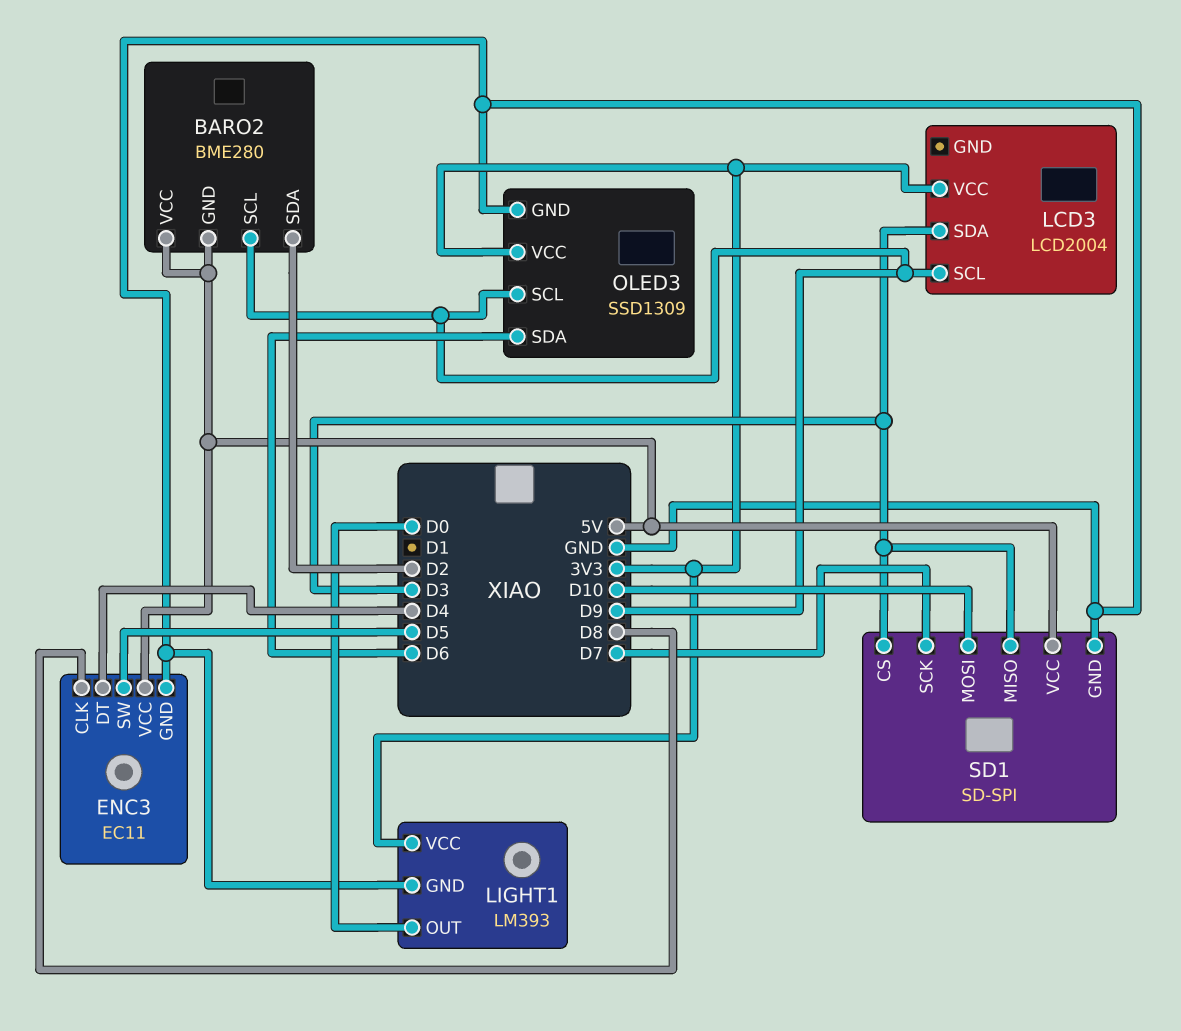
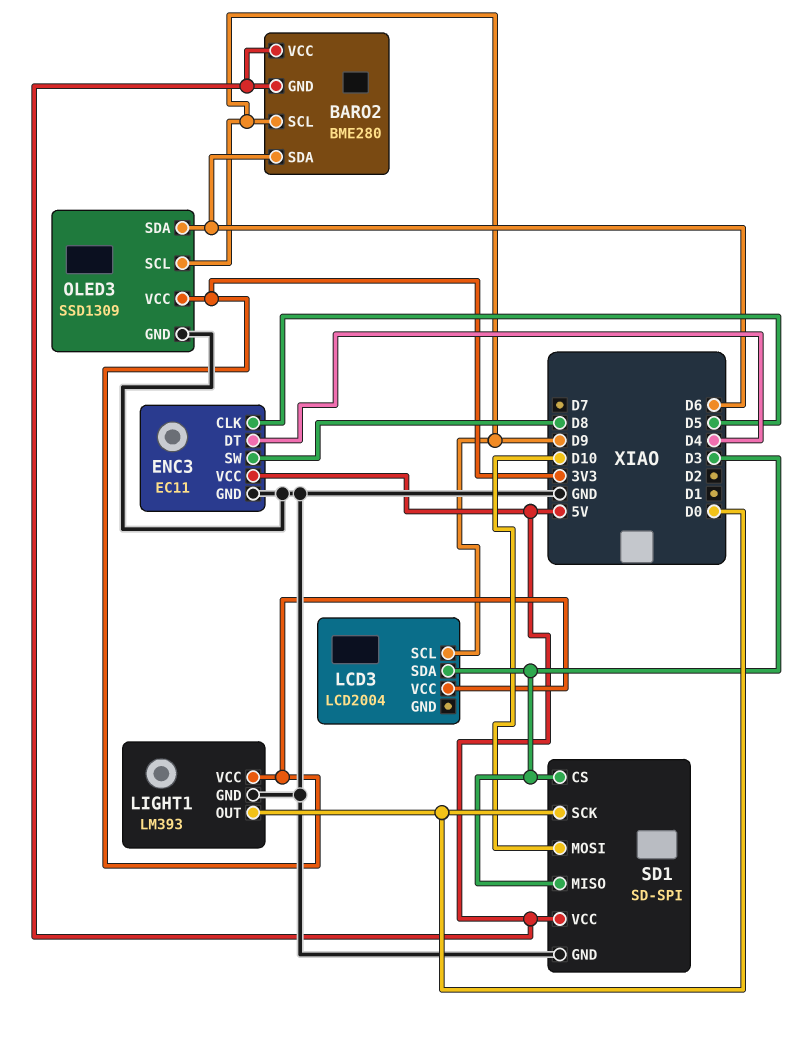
BARO2 pin SDA: D2 -> D6
ENC3 pin CLK: D8 -> D5
ENC3 pin SW: D5 -> D8
SD1 pin SCK: D7 -> D0

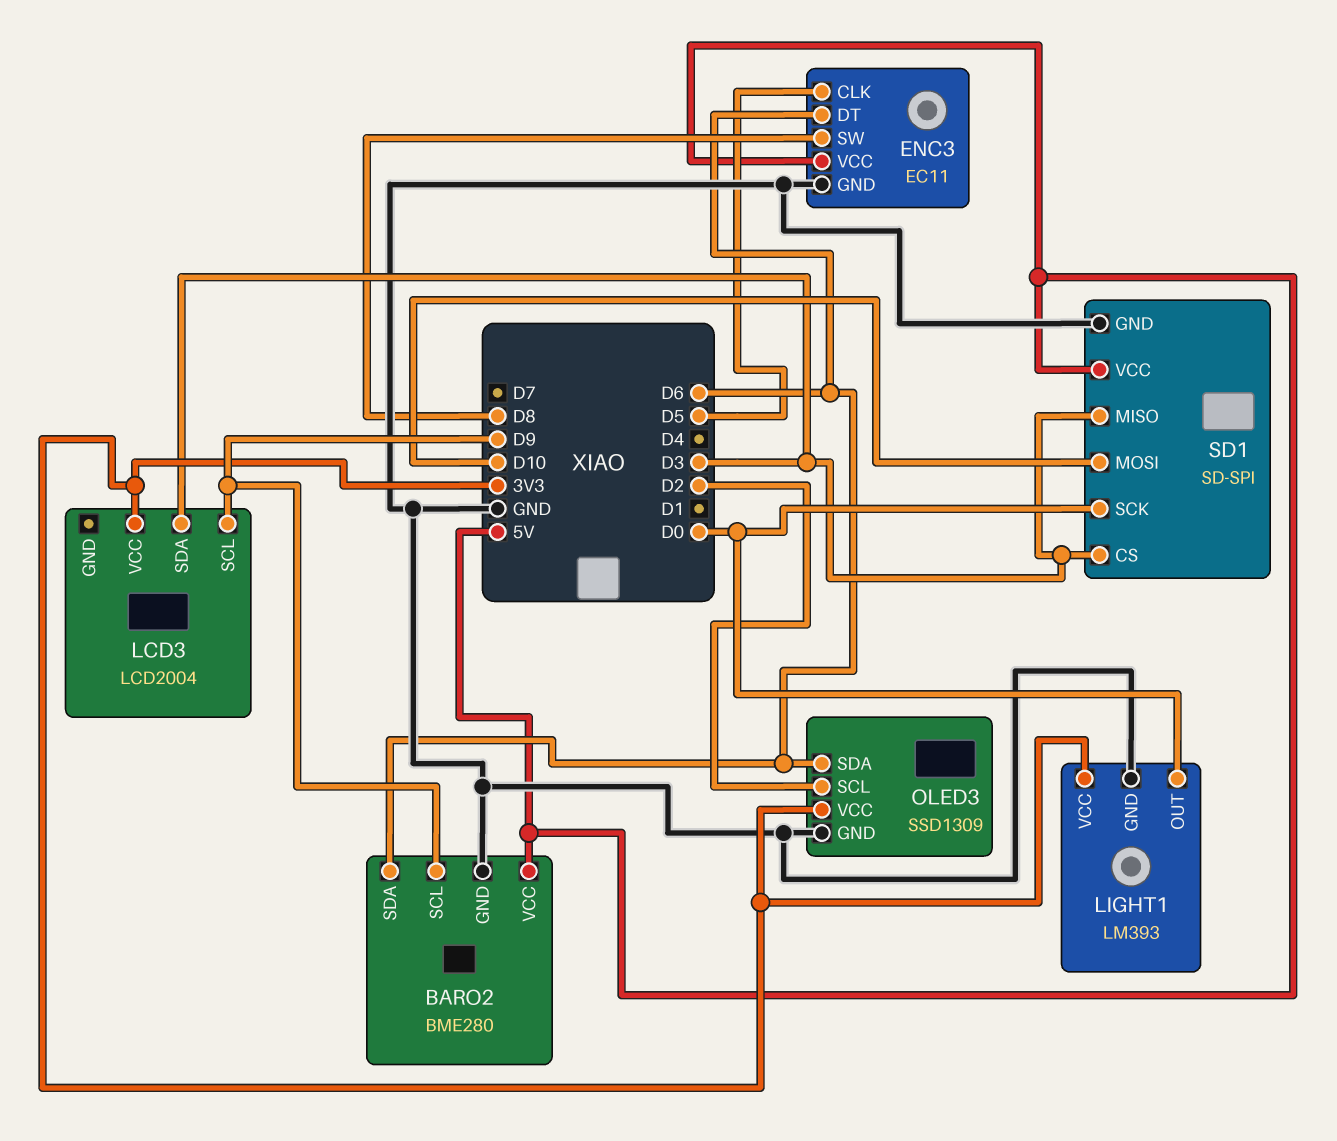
BARO2 pin GND: 5V -> GND
ENC3 pin DT: D4 -> D6
OLED3 pin SCL: D9 -> D2

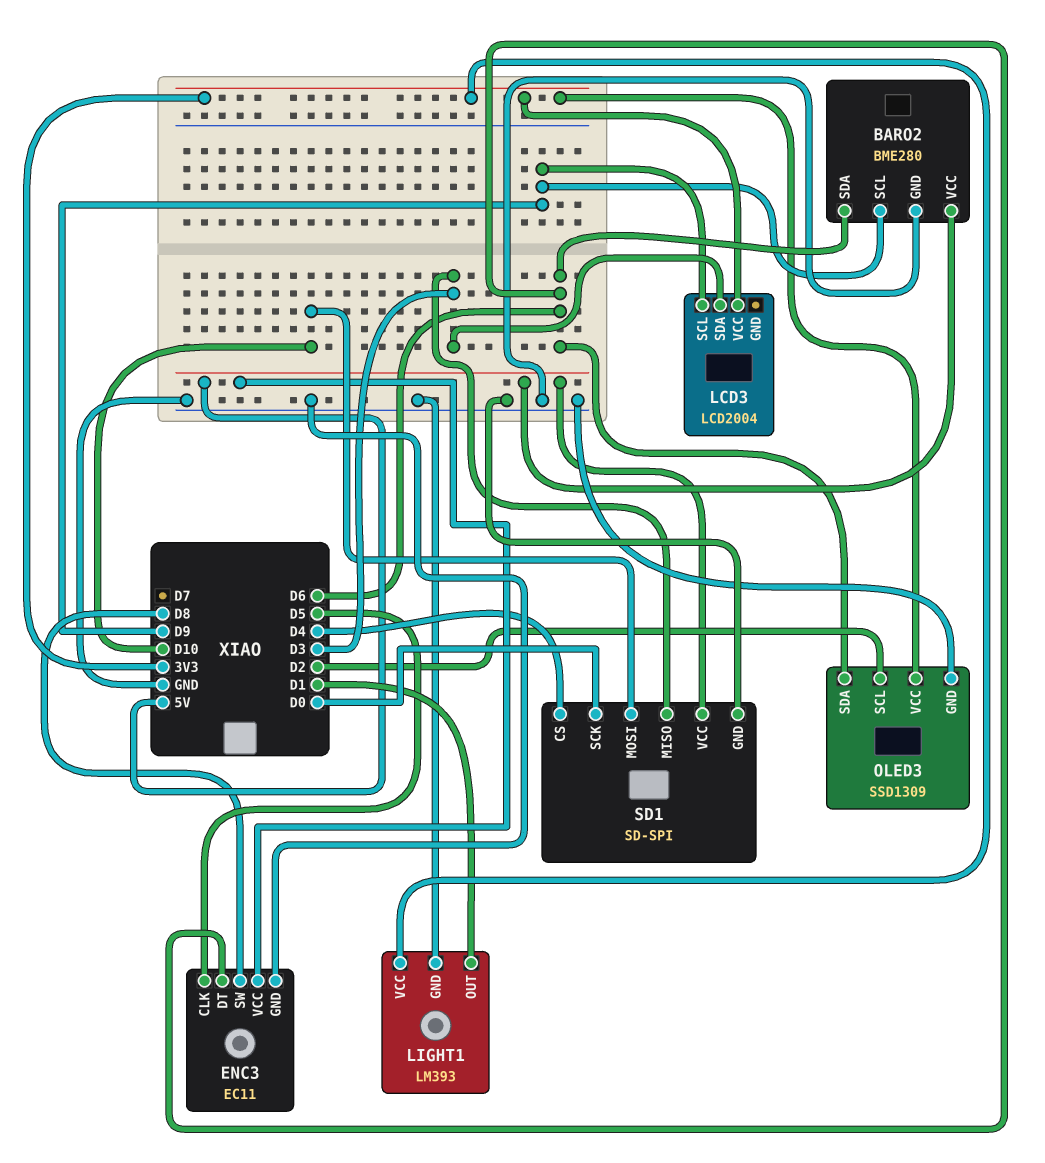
LIGHT1 pin OUT: D0 -> D1
SD1 pin CS: D3 -> D4

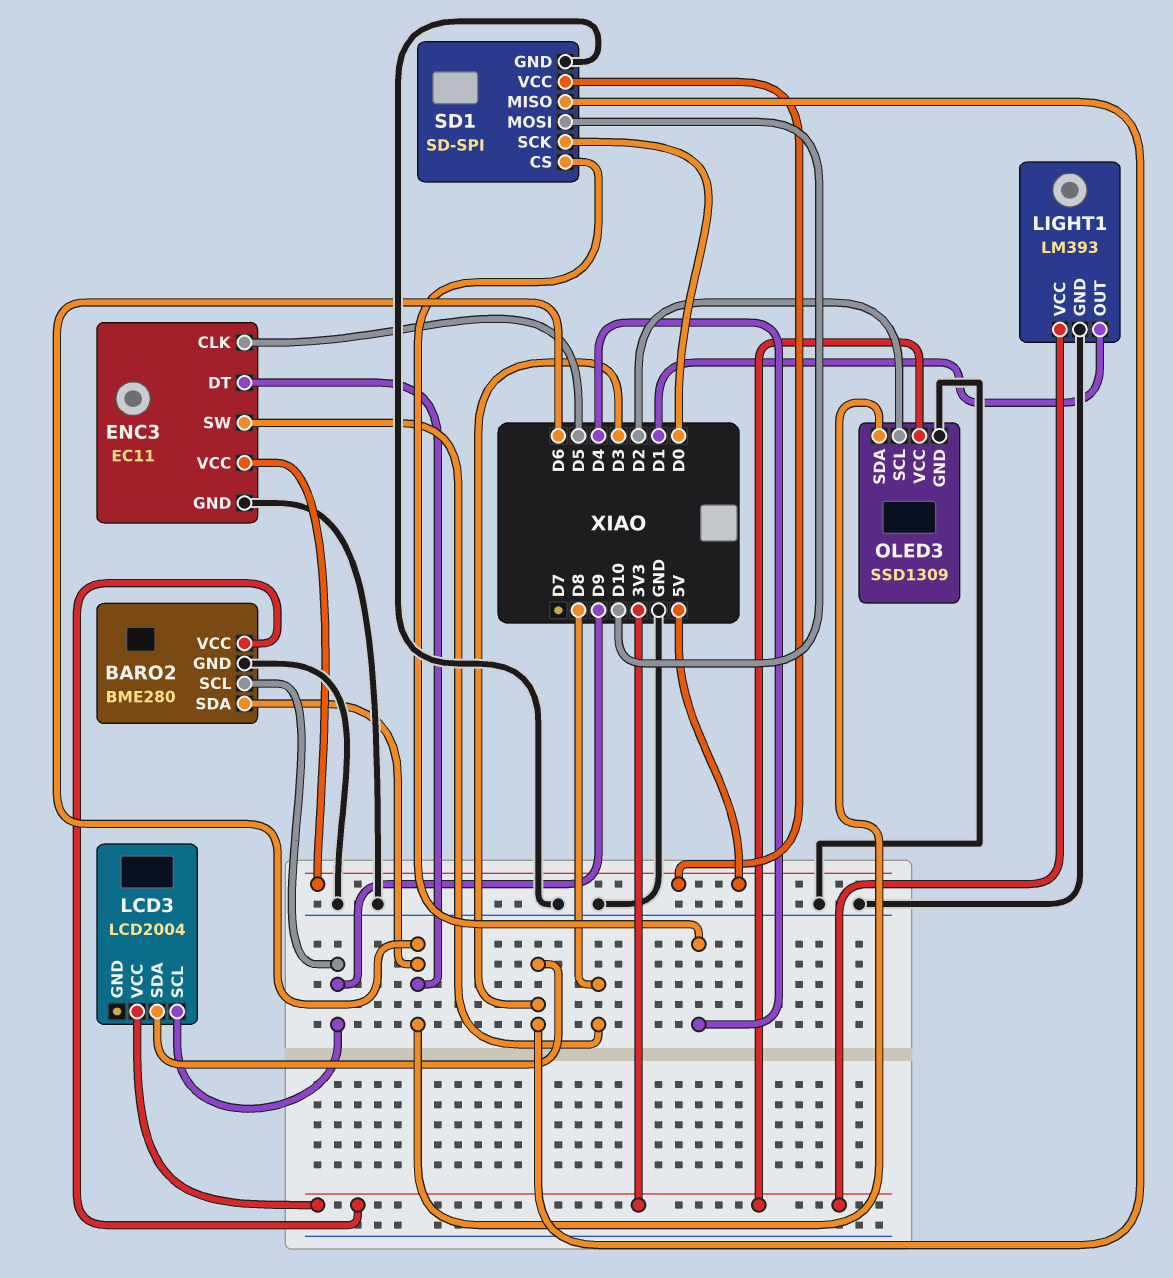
BARO2 pin VCC: 5V -> 3V3

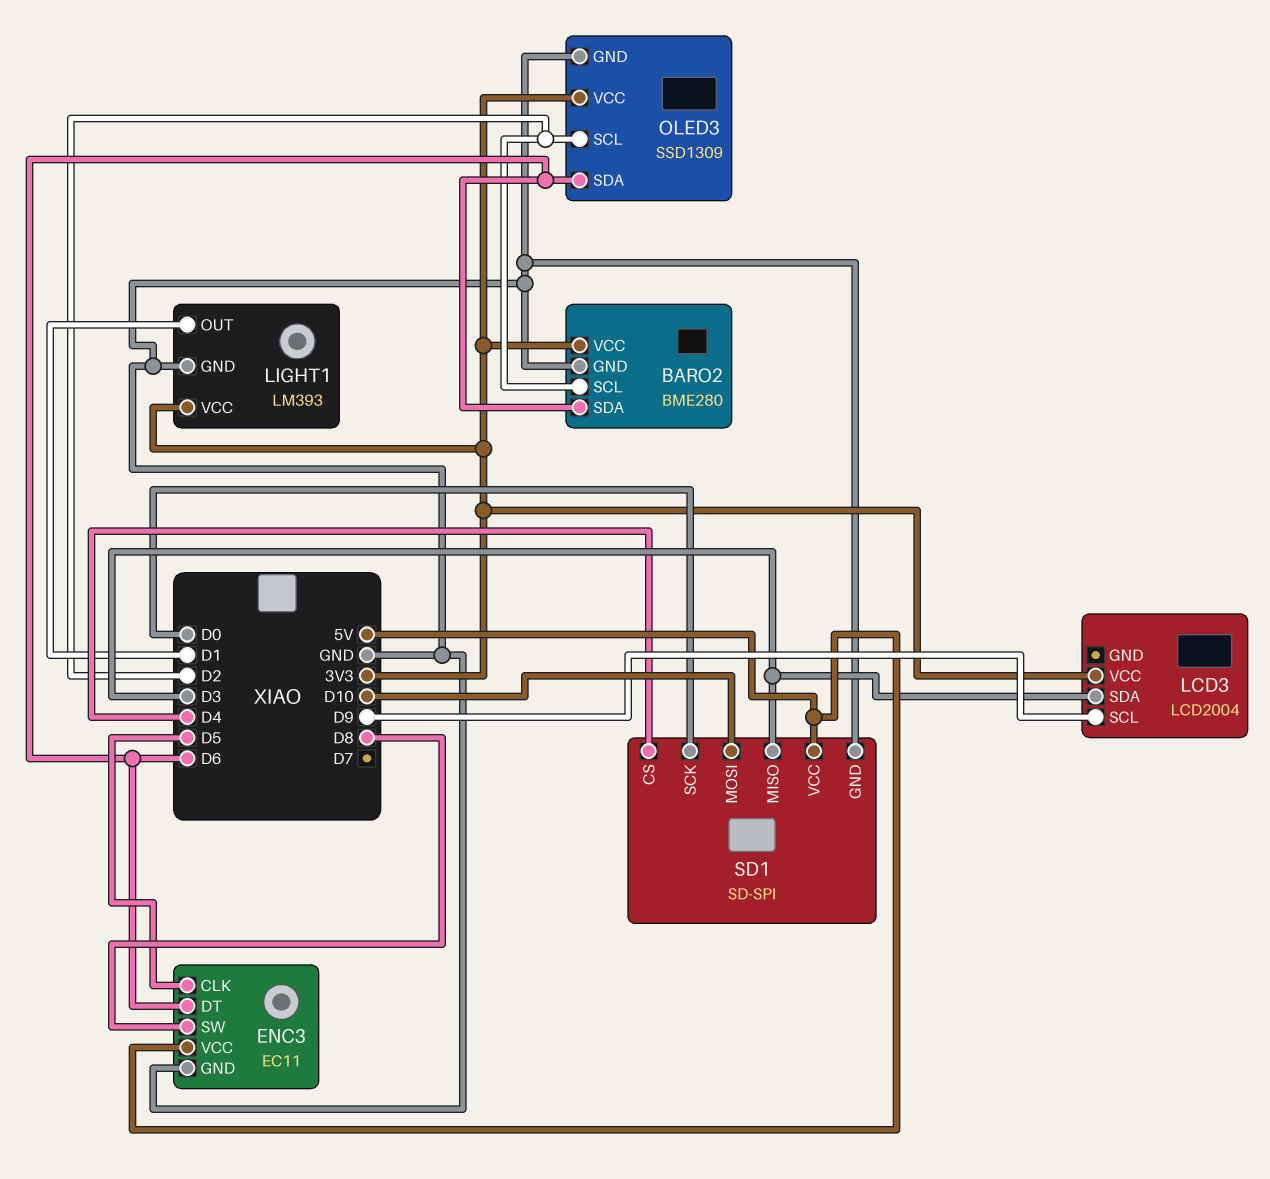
BARO2 pin SCL: D9 -> D2

